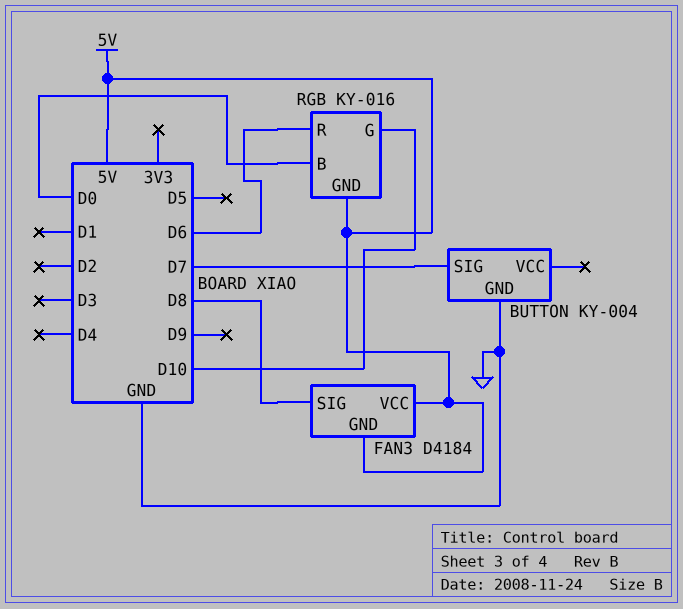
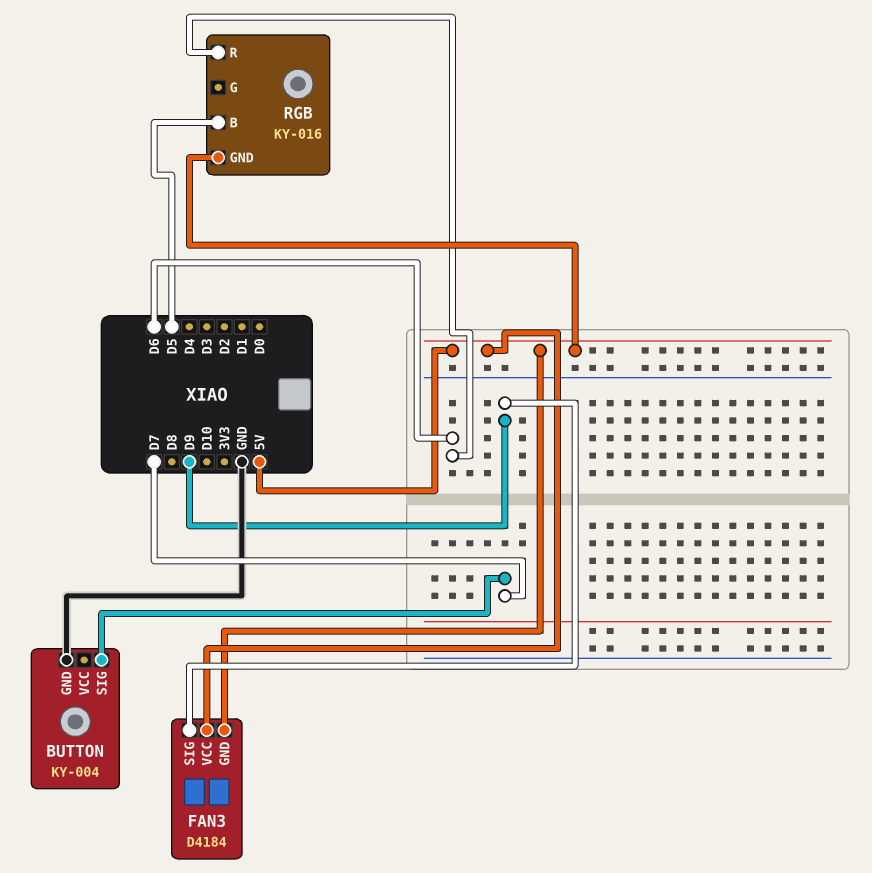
FAN3 pin SIG: D8 -> D9
RGB pin B: D0 -> D5
RGB pin G: D10 -> none

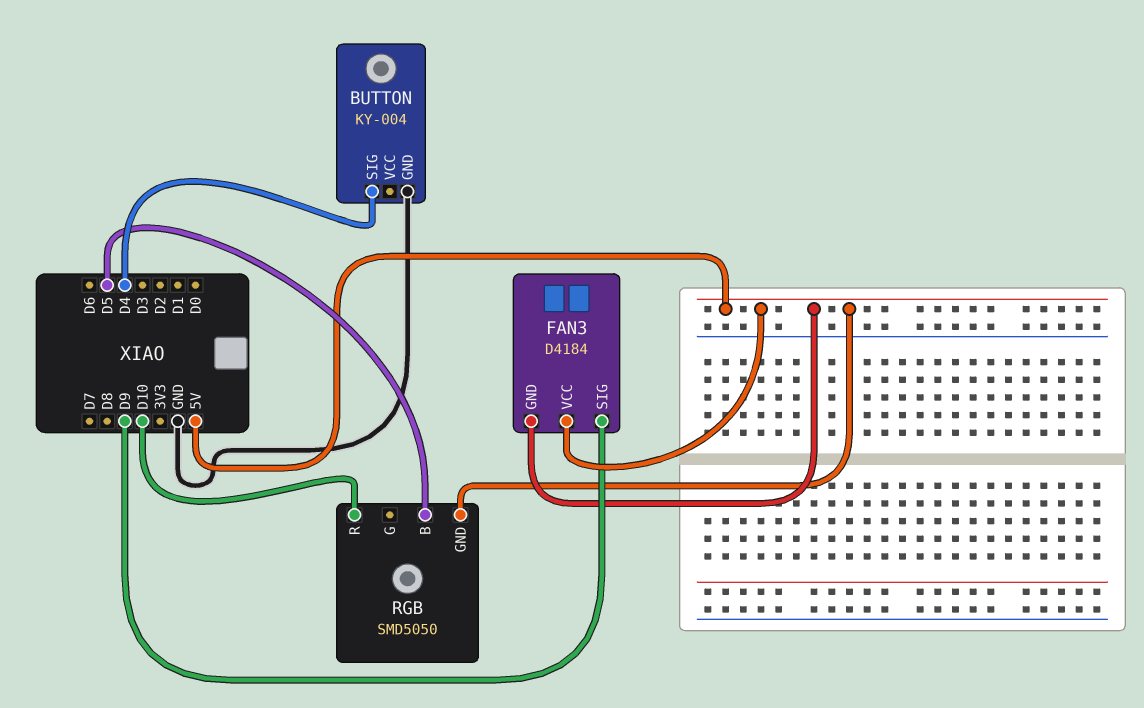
BUTTON pin SIG: D7 -> D4
RGB: KY-016 -> SMD5050
RGB pin R: D6 -> D10

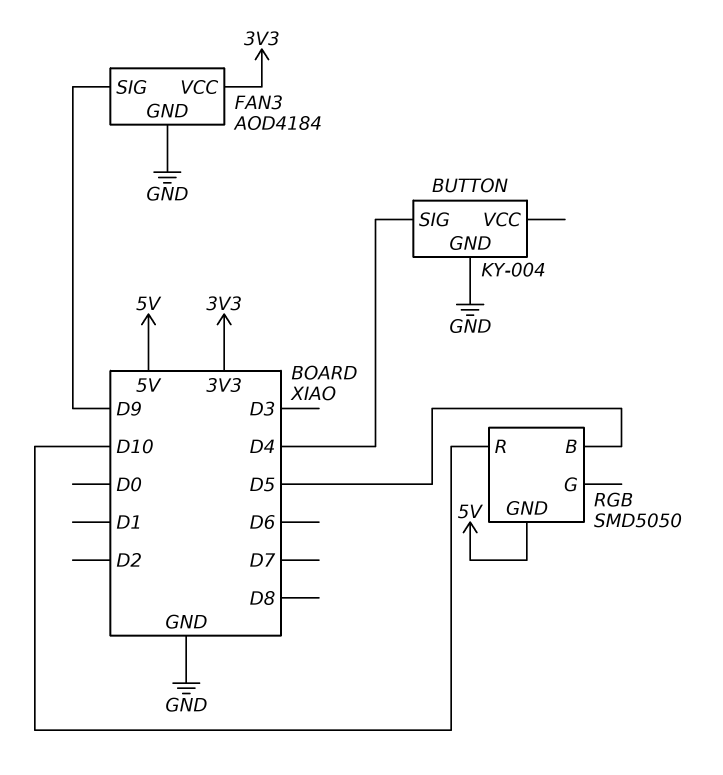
FAN3: D4184 -> AOD4184
FAN3 pin GND: 5V -> GND
FAN3 pin VCC: 5V -> 3V3

